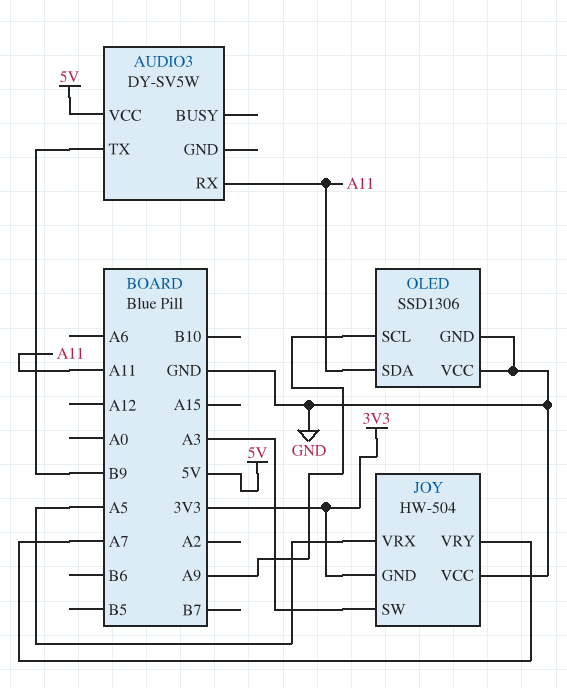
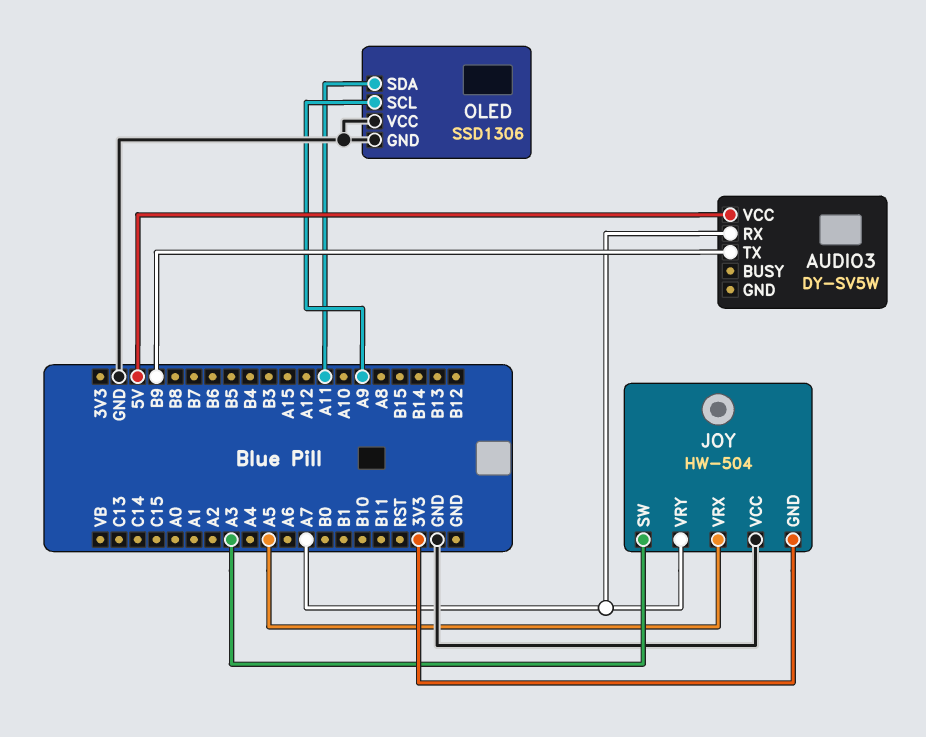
AUDIO3 pin RX: A11 -> A7

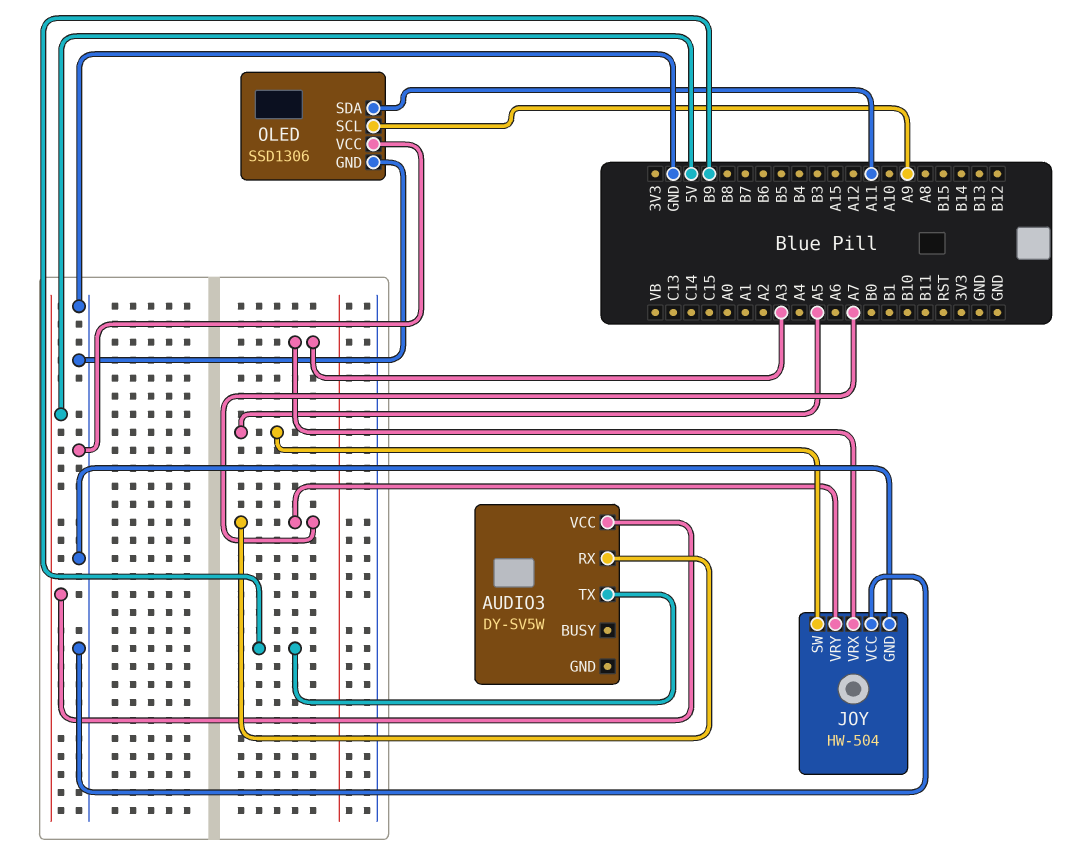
JOY pin GND: 3V3 -> GND
JOY pin SW: A3 -> A5
JOY pin VRX: A5 -> A3

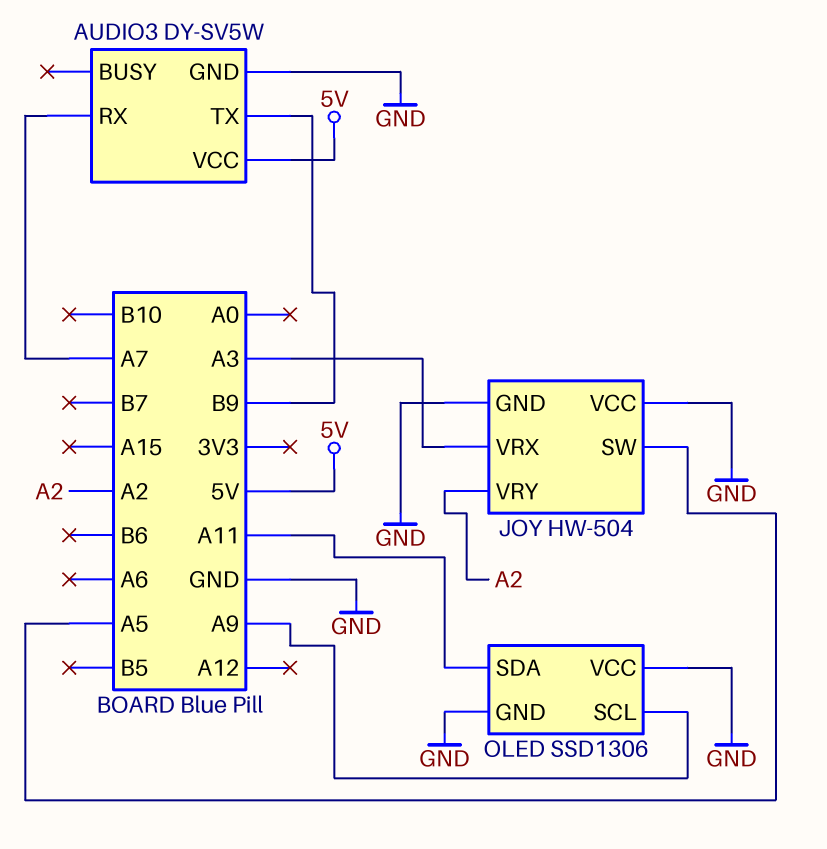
AUDIO3 pin GND: none -> GND
JOY pin VRY: A7 -> A2

